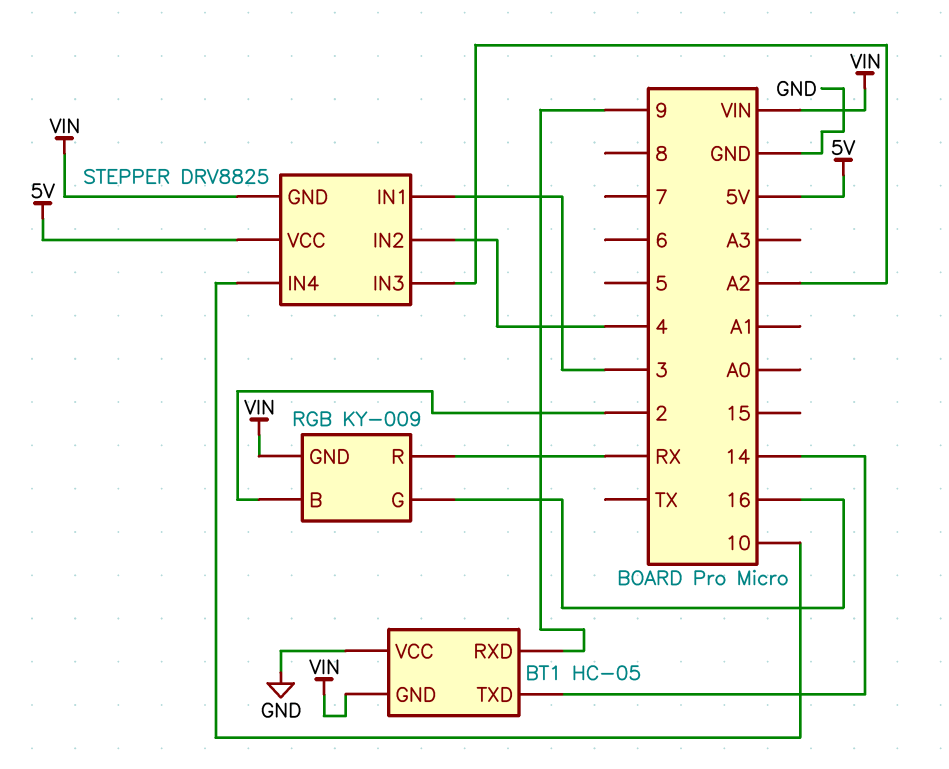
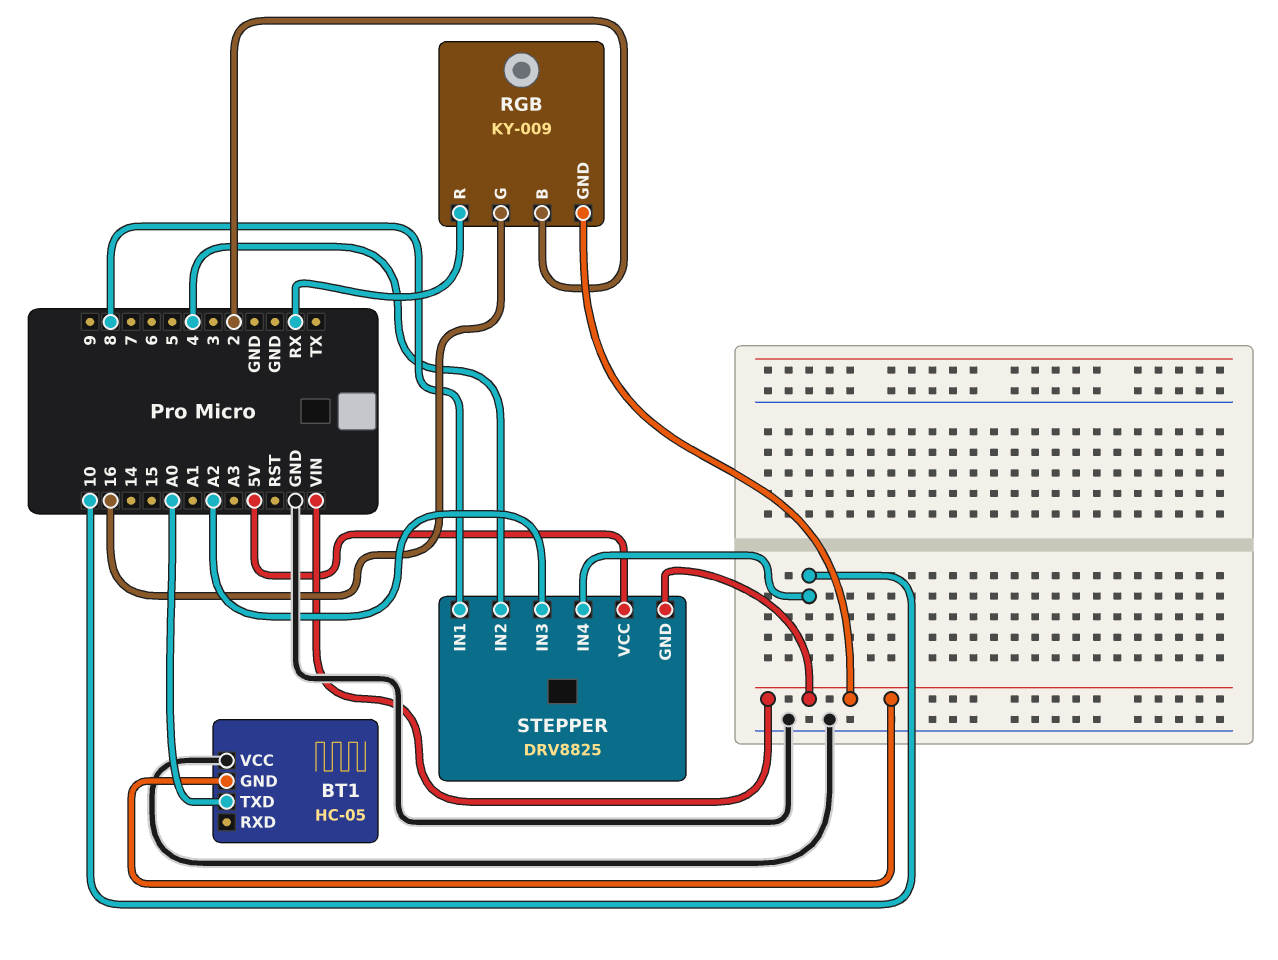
BT1 pin RXD: 9 -> none
BT1 pin TXD: 14 -> A0
STEPPER pin IN1: 3 -> 8

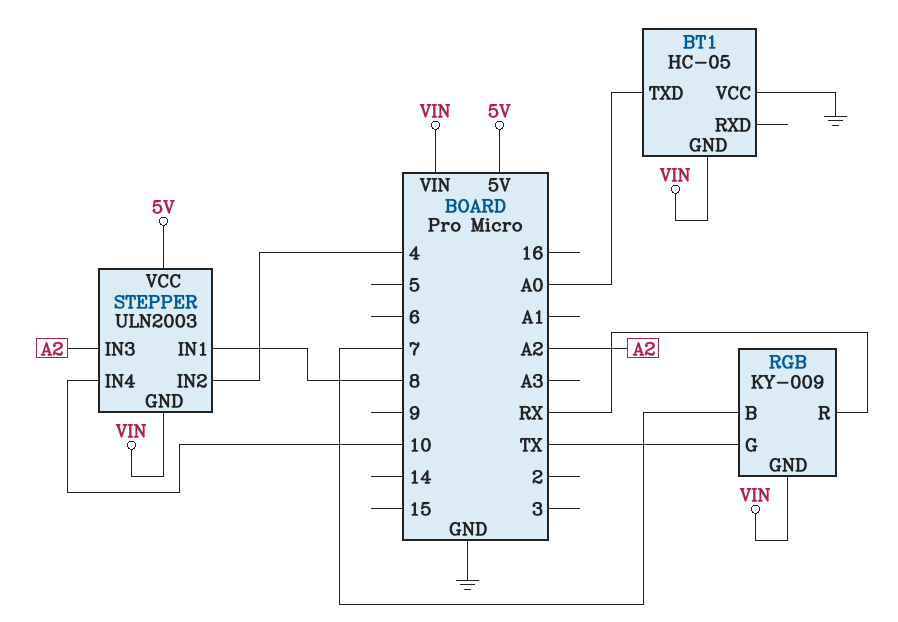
RGB pin B: 2 -> 7
RGB pin G: 16 -> TX
STEPPER: DRV8825 -> ULN2003

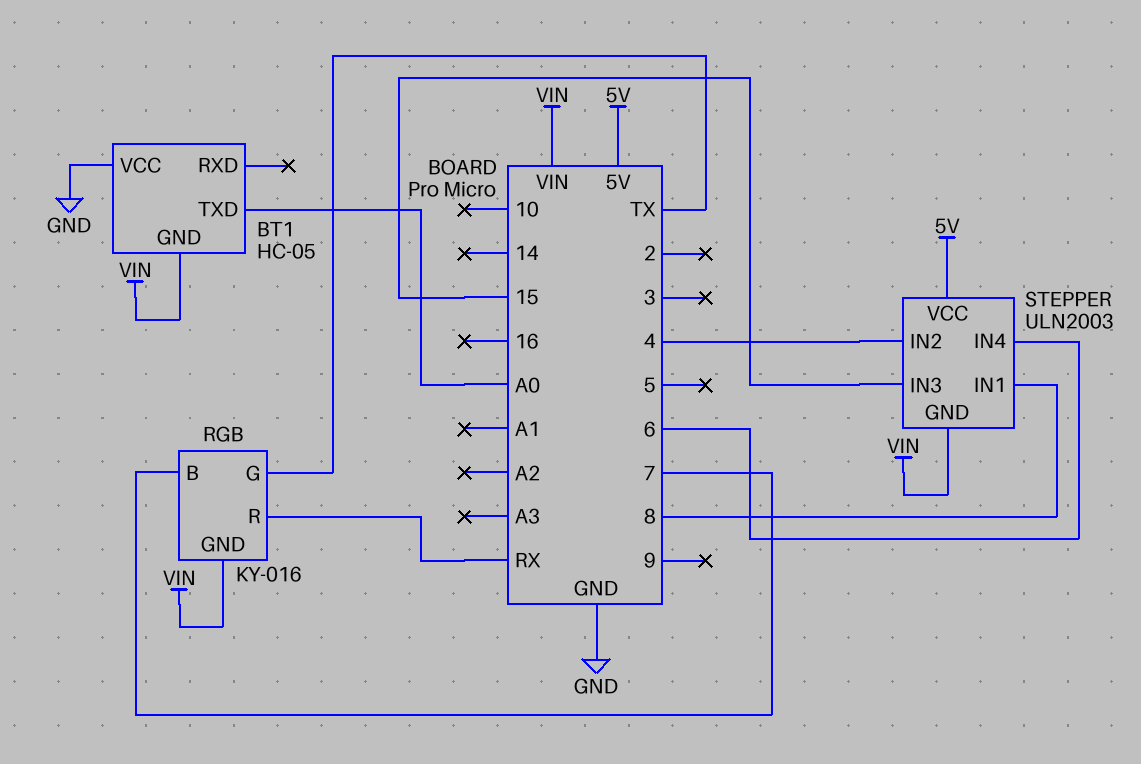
RGB: KY-009 -> KY-016
STEPPER pin IN3: A2 -> 15
STEPPER pin IN4: 10 -> 6

